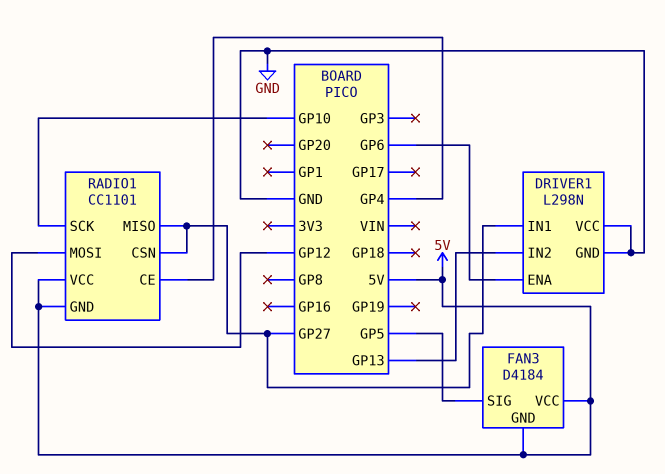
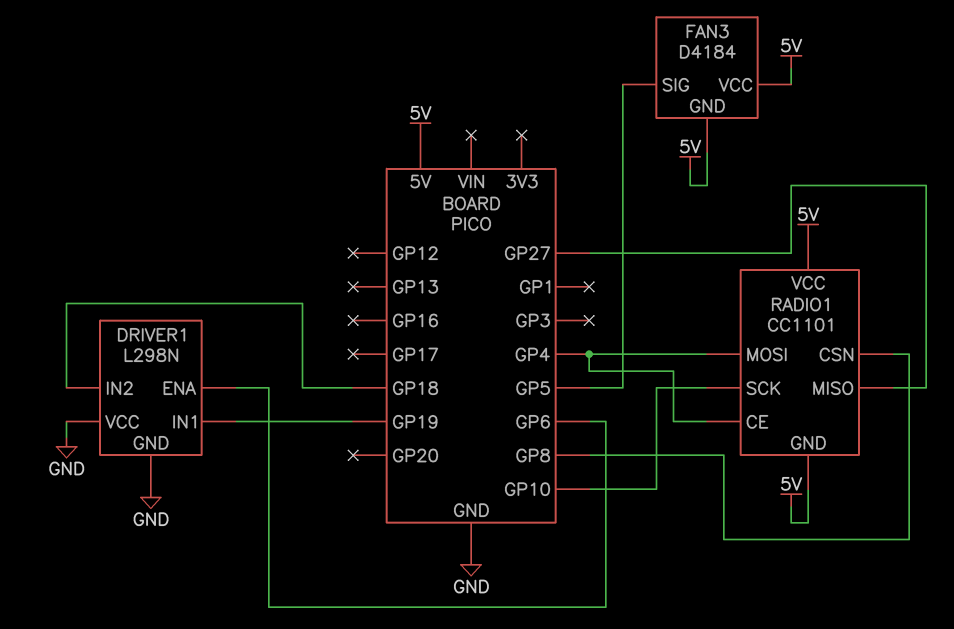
DRIVER1 pin IN1: GP27 -> GP19
DRIVER1 pin IN2: GP13 -> GP18
RADIO1 pin CSN: GP27 -> GP8
RADIO1 pin MOSI: GP12 -> GP4

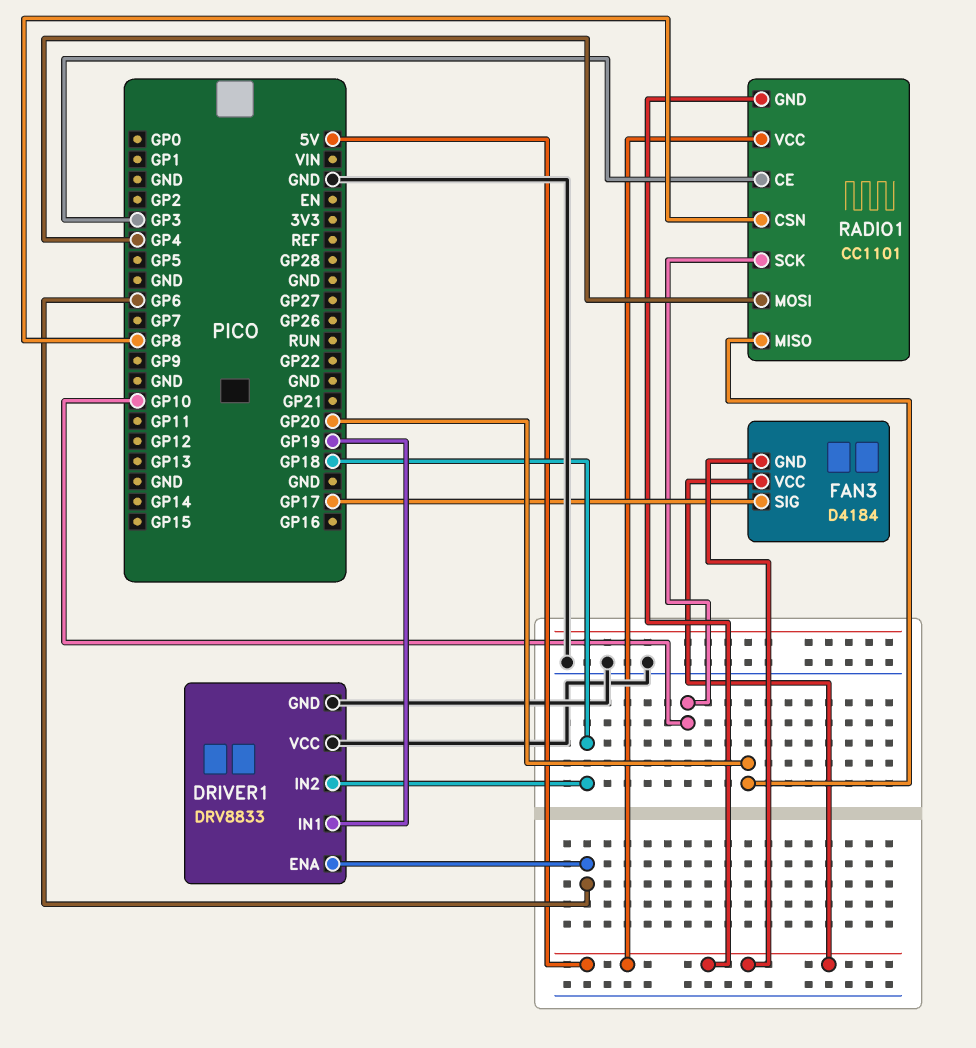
DRIVER1: L298N -> DRV8833
FAN3 pin SIG: GP5 -> GP17
RADIO1 pin CE: GP4 -> GP3
RADIO1 pin MISO: GP27 -> GP20

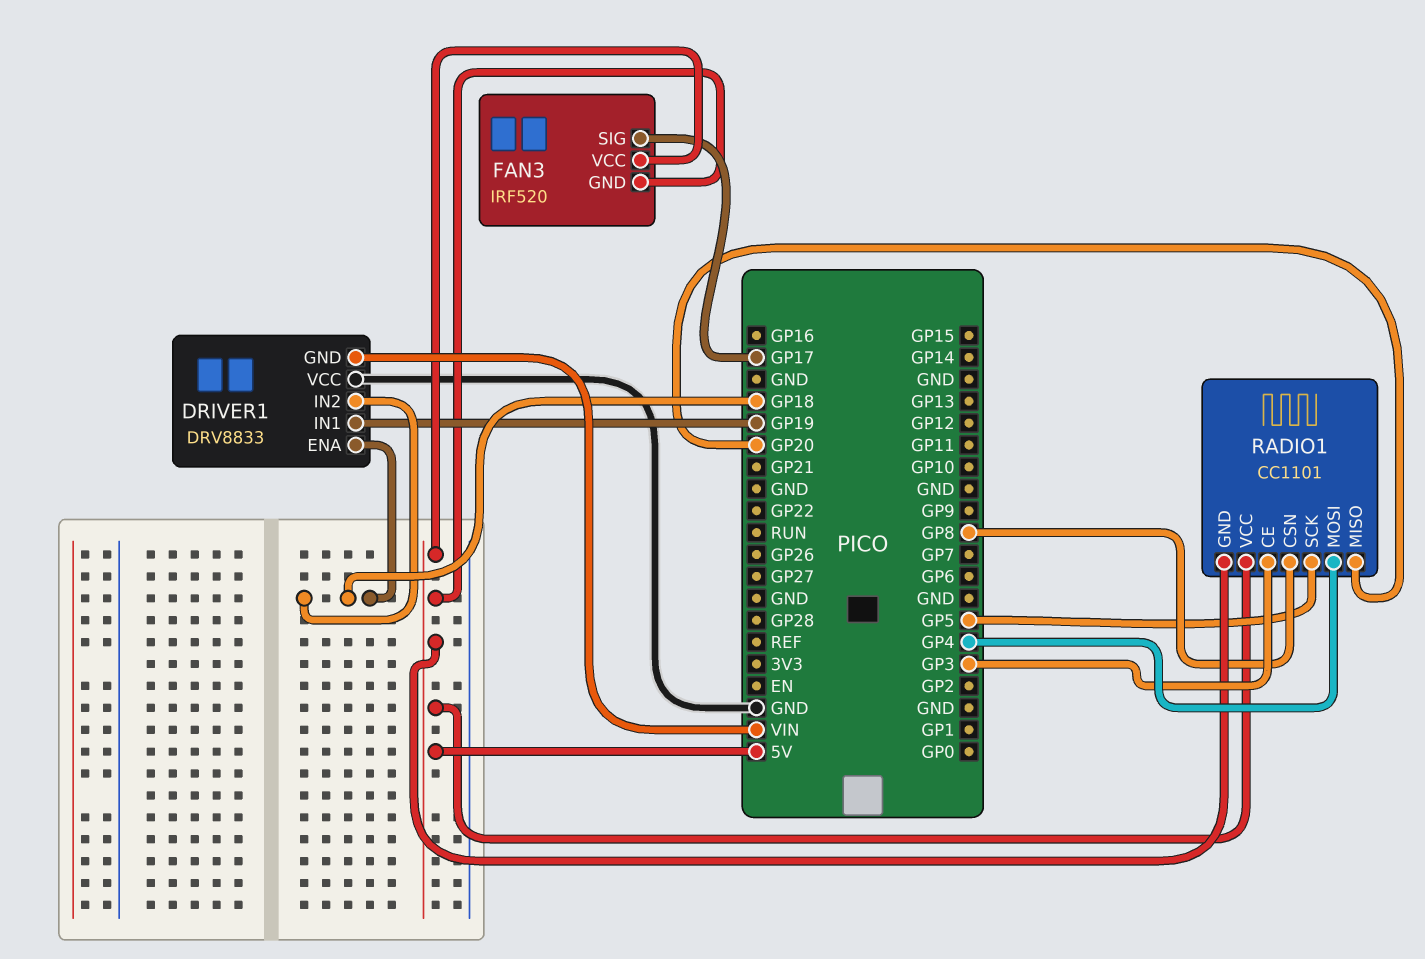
DRIVER1 pin ENA: GP6 -> GP18
DRIVER1 pin GND: GND -> VIN
FAN3: D4184 -> IRF520
RADIO1 pin SCK: GP10 -> GP5

